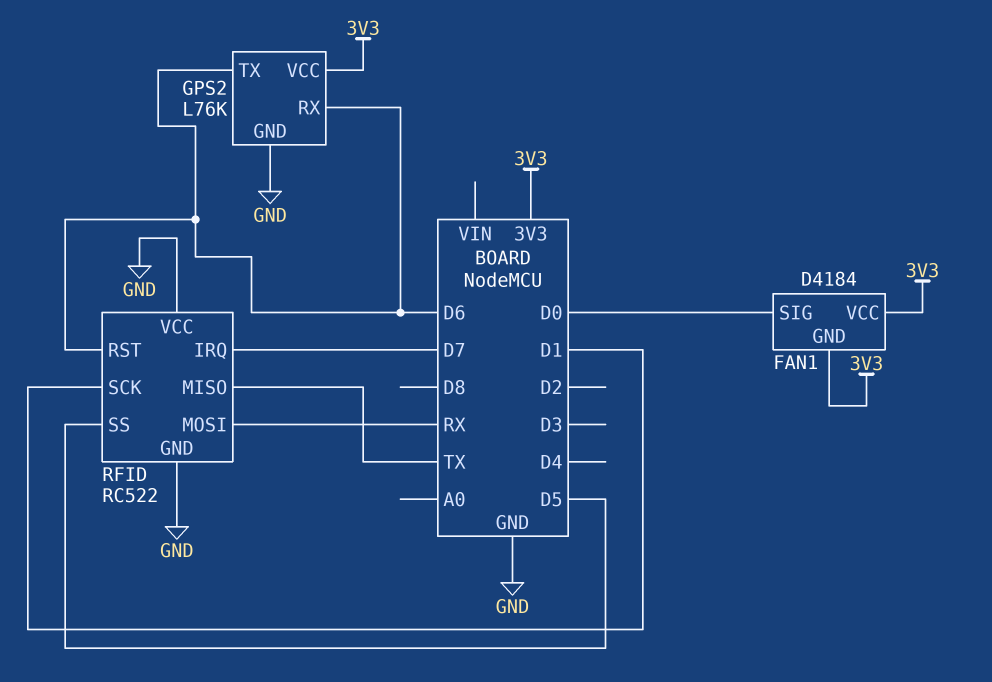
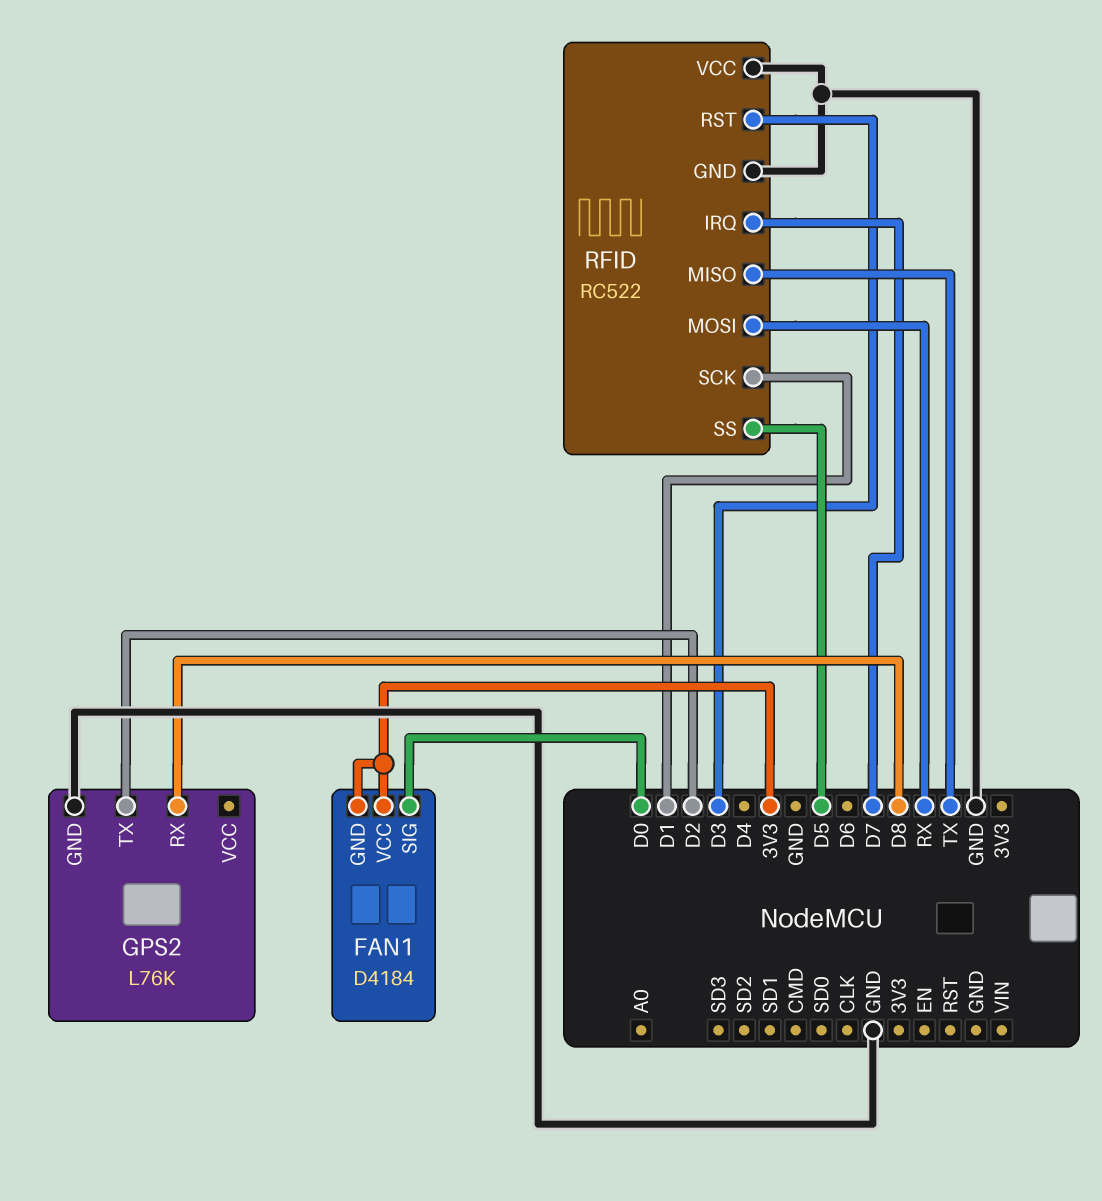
GPS2 pin RX: D6 -> D8
GPS2 pin TX: D6 -> D2
GPS2 pin VCC: 3V3 -> none
RFID pin RST: D6 -> D3

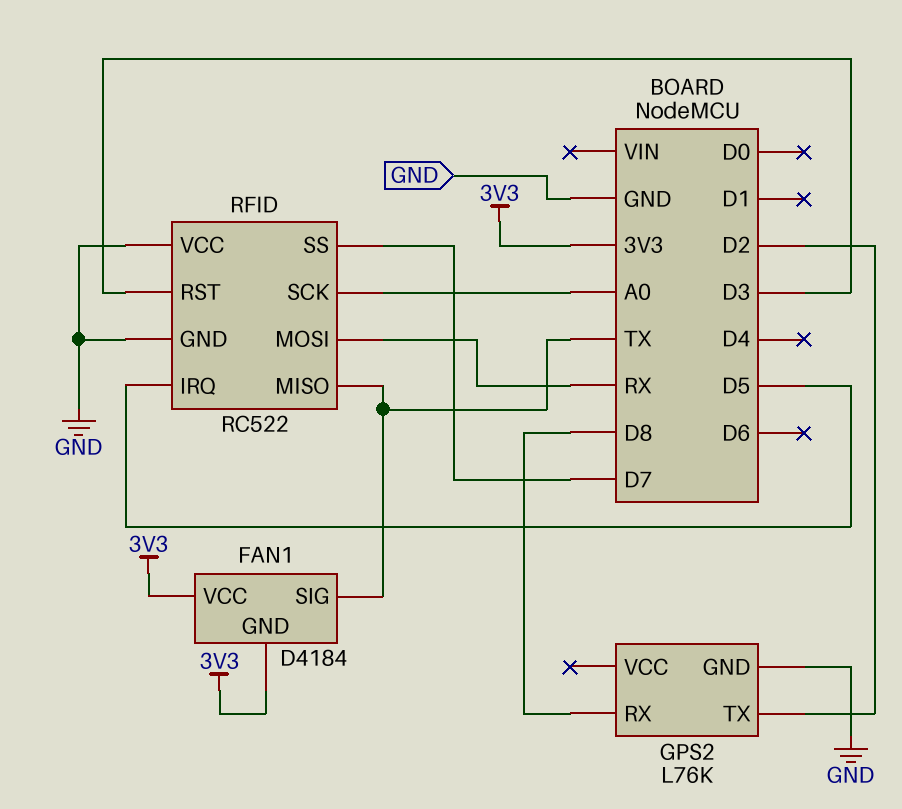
FAN1 pin SIG: D0 -> TX
RFID pin IRQ: D7 -> D5
RFID pin SCK: D1 -> A0
RFID pin SS: D5 -> D7

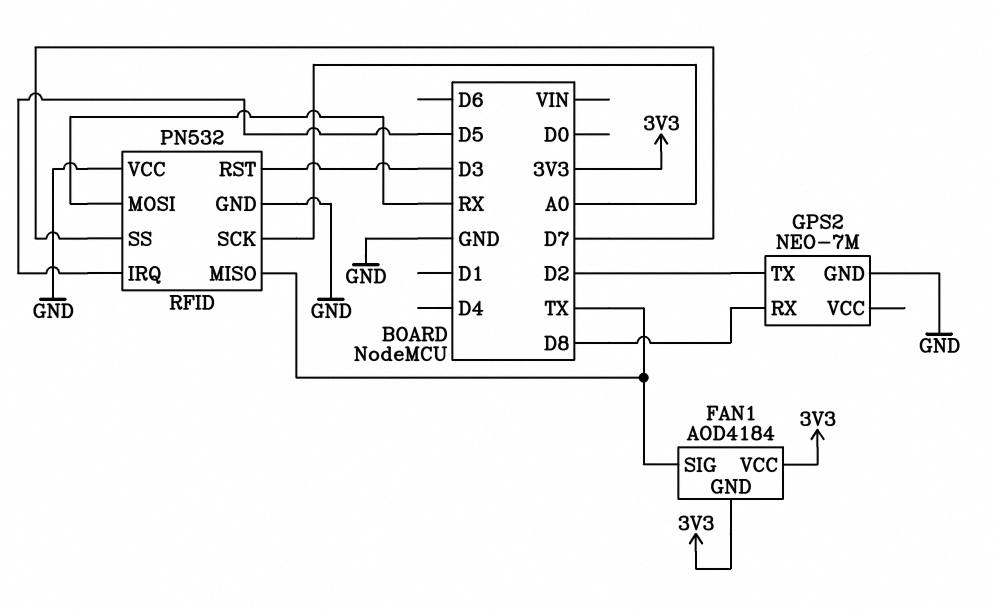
FAN1: D4184 -> AOD4184
GPS2: L76K -> NEO-7M
RFID: RC522 -> PN532

